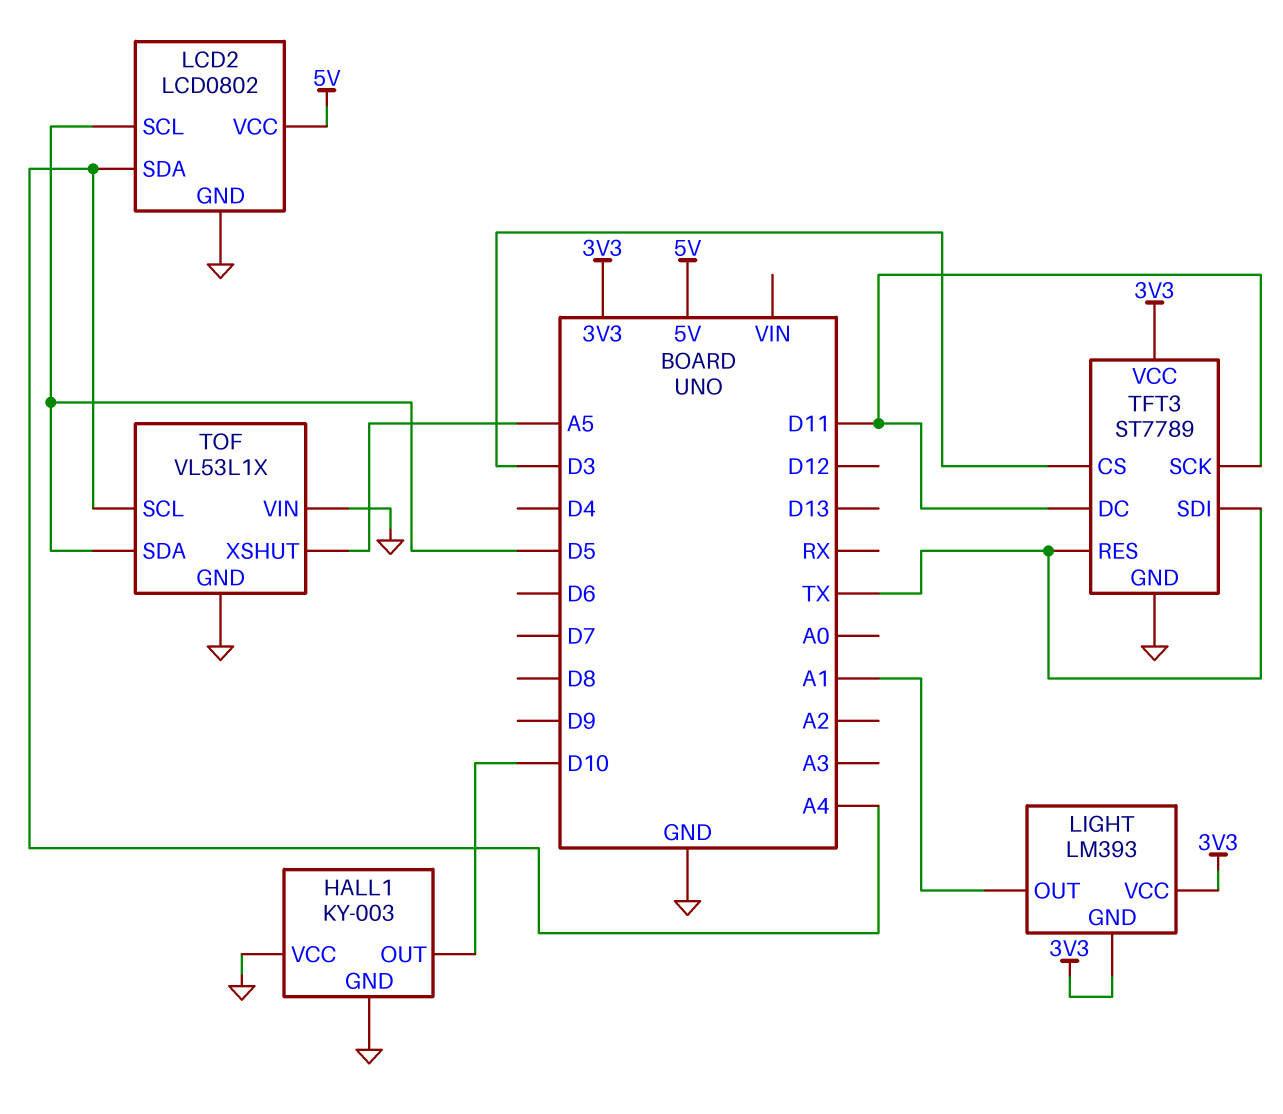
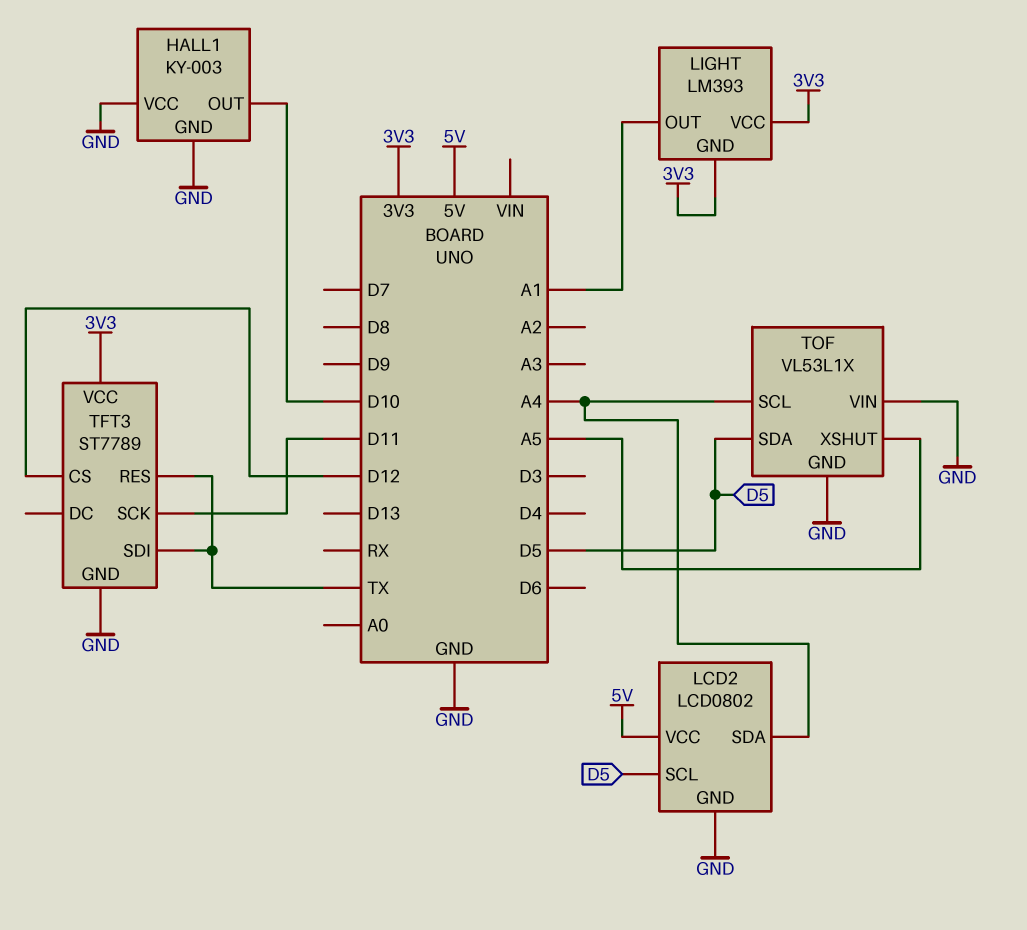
TFT3 pin CS: D3 -> D12
TFT3 pin DC: D11 -> none

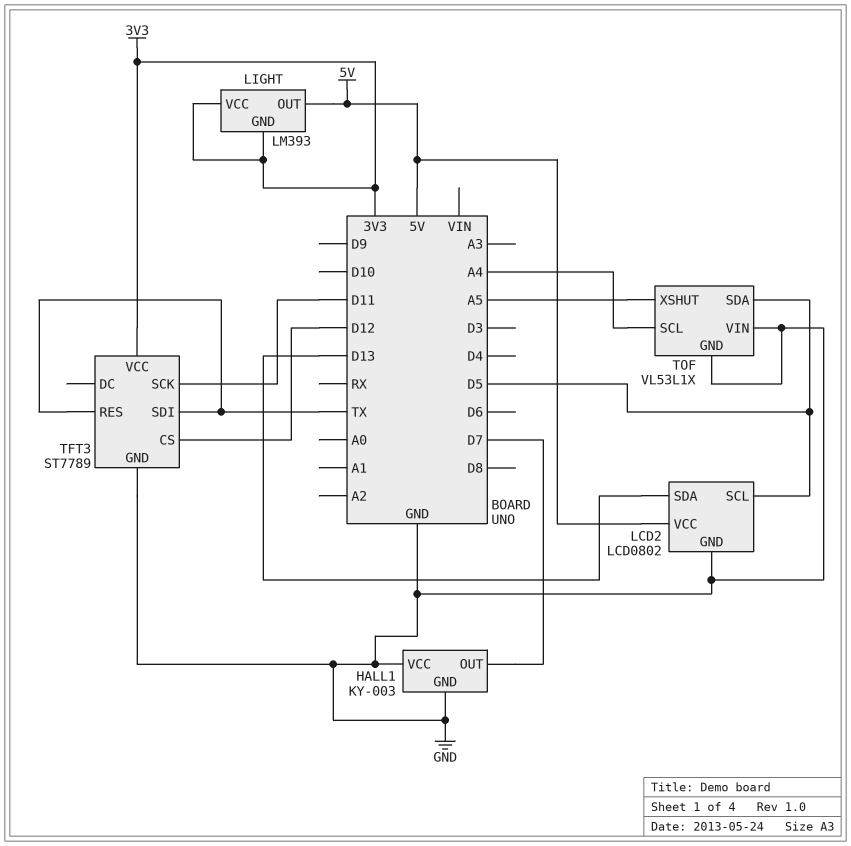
HALL1 pin OUT: D10 -> D7
LCD2 pin SDA: A4 -> D13
LIGHT pin OUT: A1 -> 5V

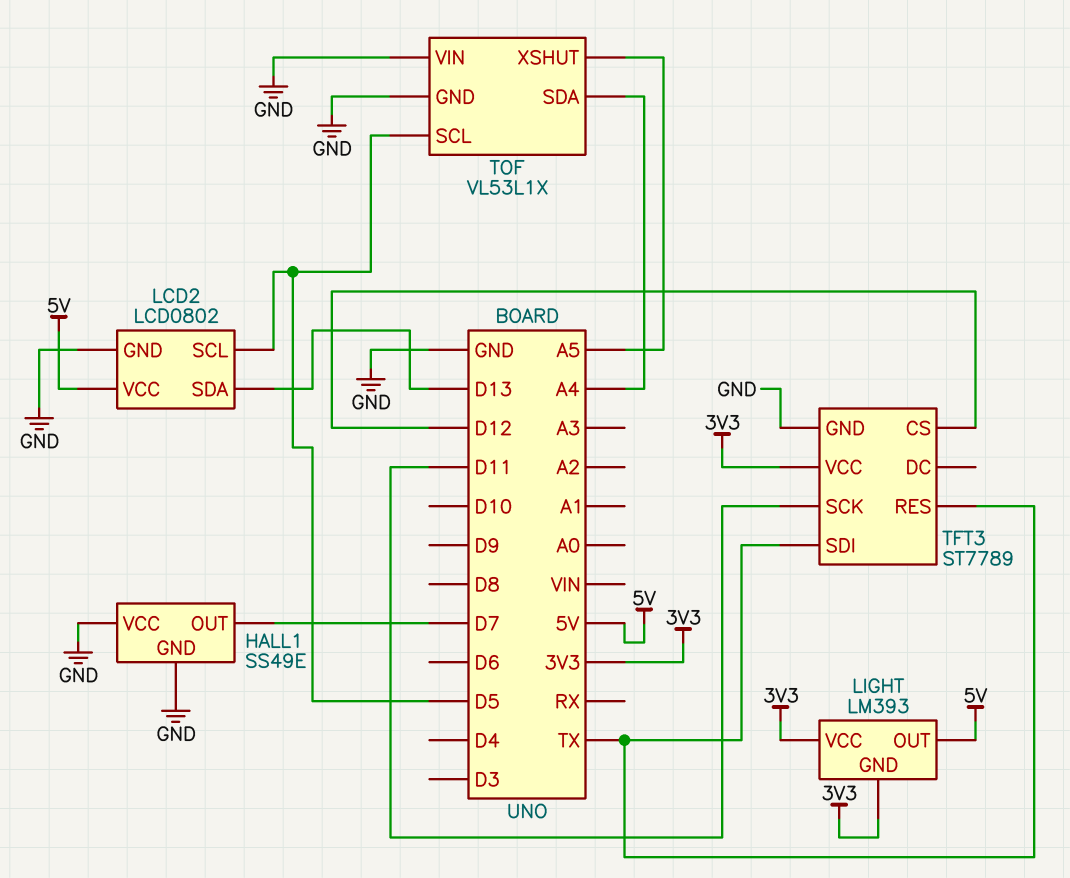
HALL1: KY-003 -> SS49E
TOF pin SCL: A4 -> D5
TOF pin SDA: D5 -> A4

